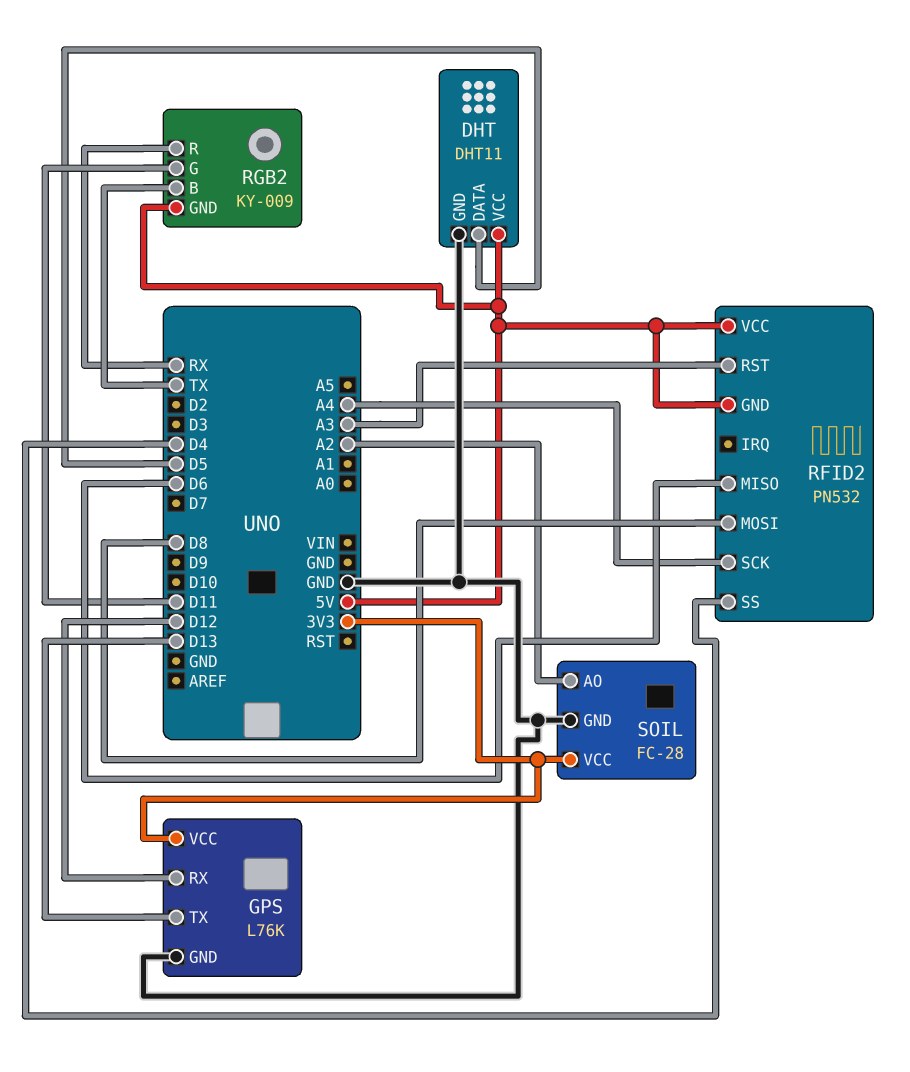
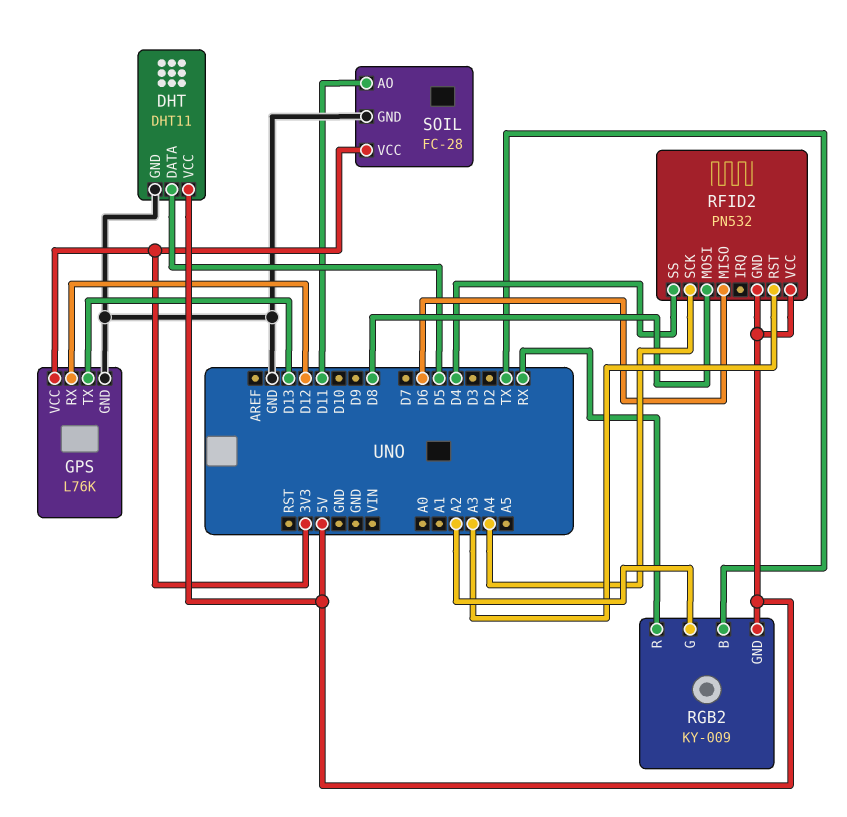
RGB2 pin G: D11 -> A2
SOIL pin AO: A2 -> D11

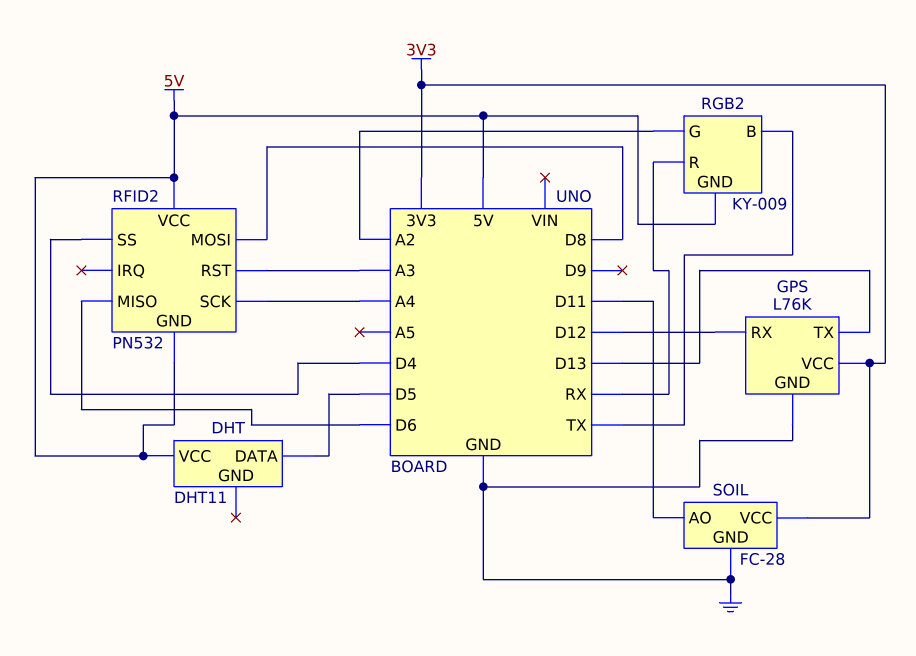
DHT pin GND: GND -> none

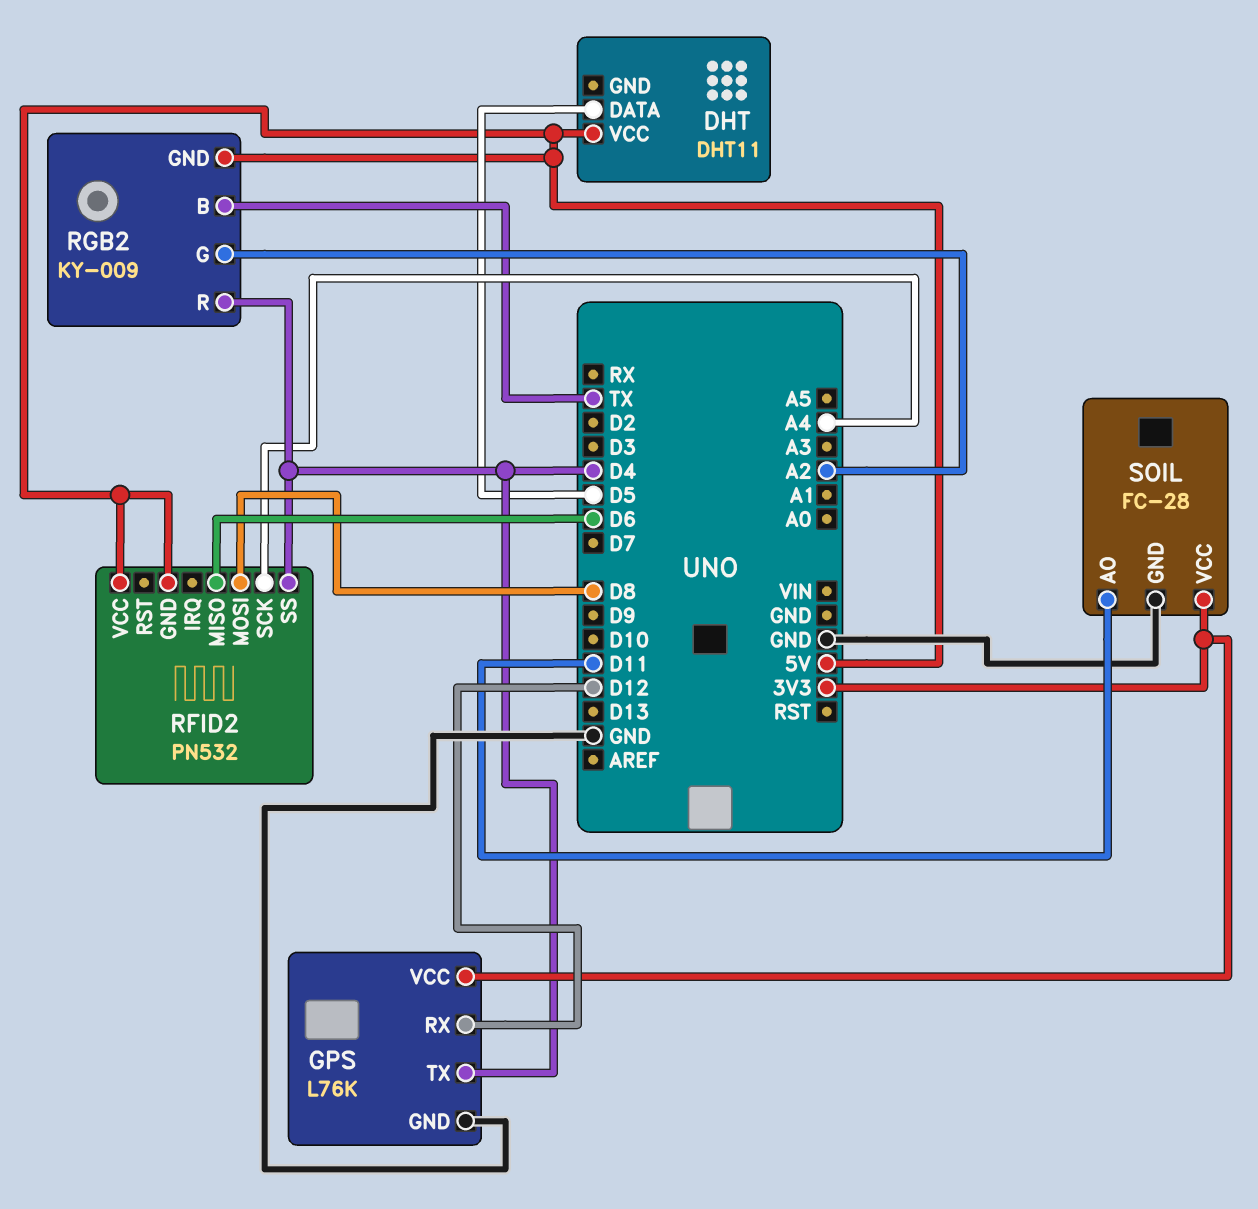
GPS pin TX: D13 -> D4
RFID2 pin RST: A3 -> none
RGB2 pin R: RX -> D4

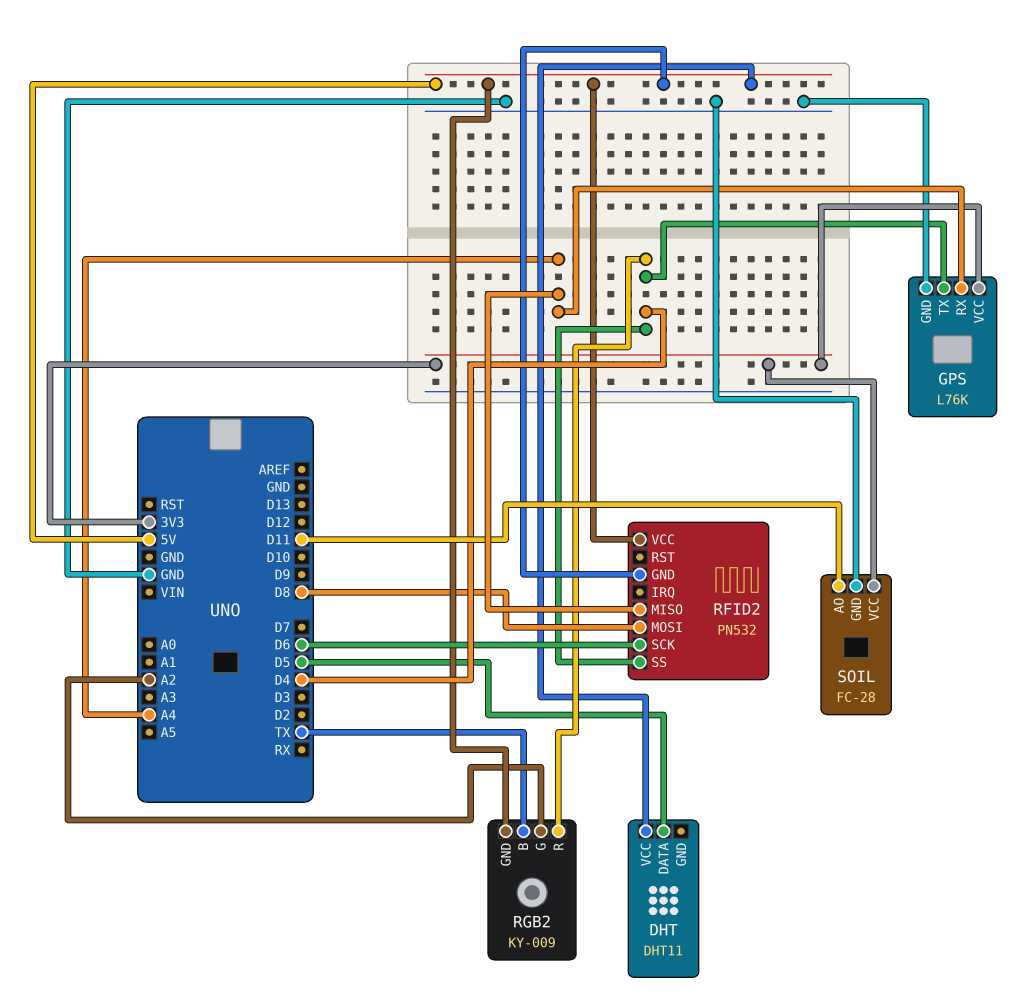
GPS pin RX: D12 -> A4
RFID2 pin MISO: D6 -> A4
RFID2 pin SCK: A4 -> D6

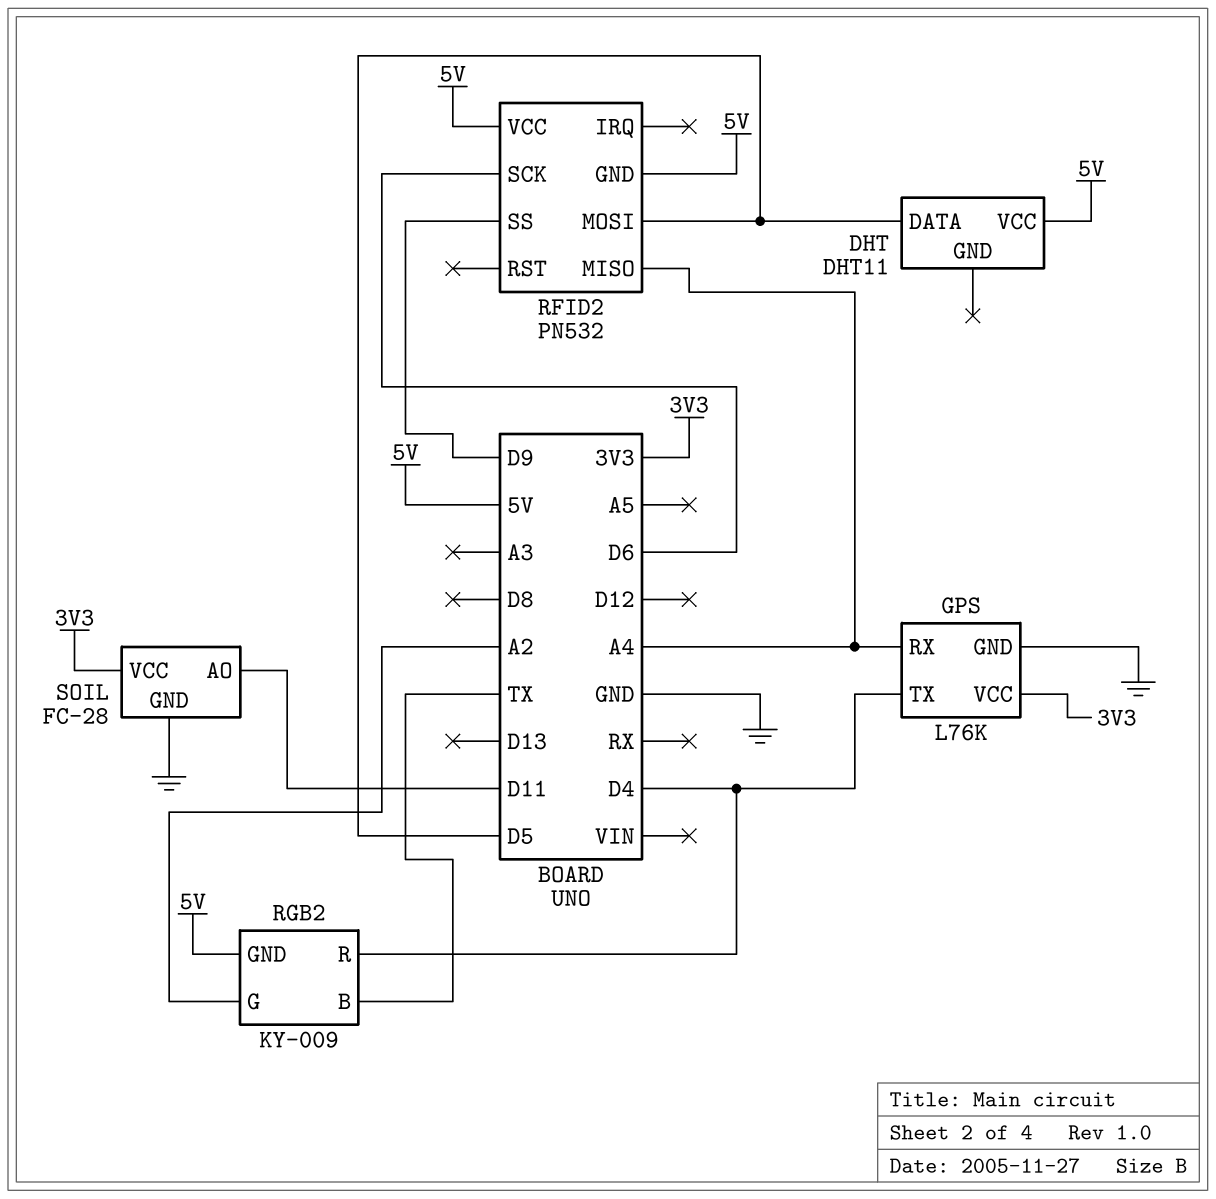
RFID2 pin MOSI: D8 -> D5
RFID2 pin SS: D4 -> D9

